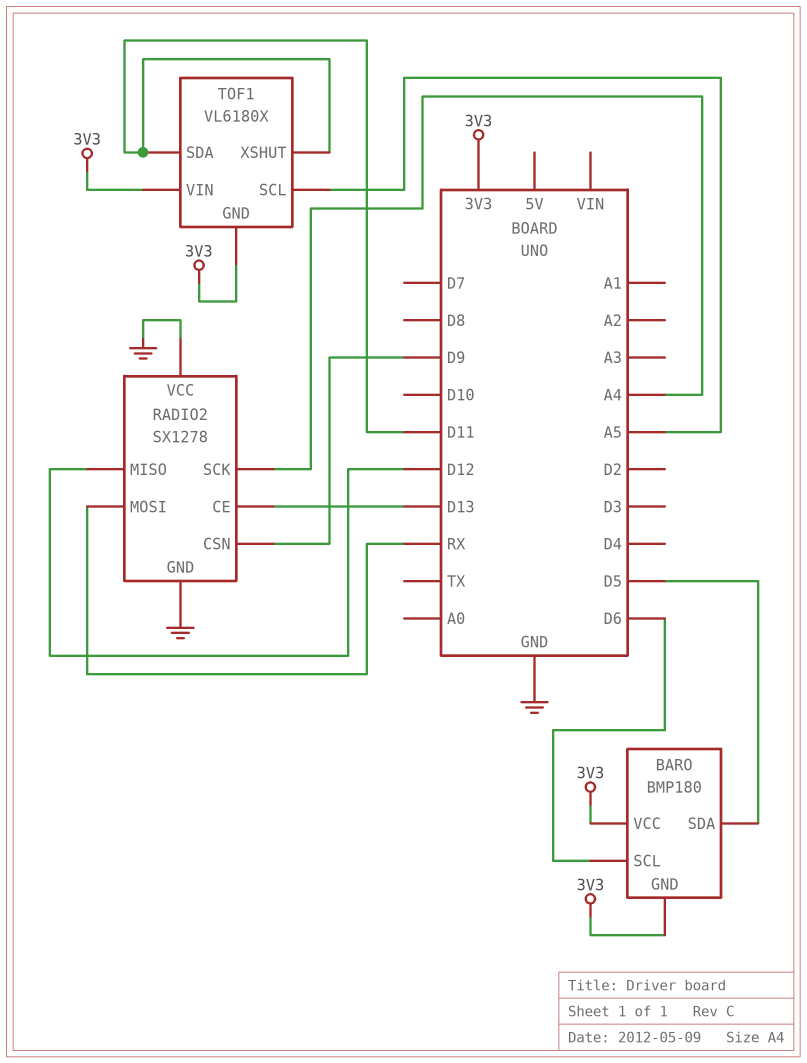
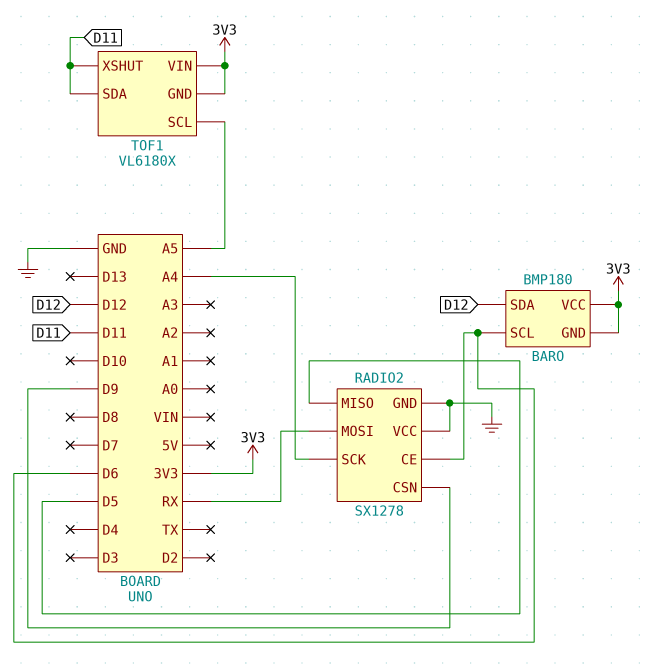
BARO pin SDA: D5 -> D12
RADIO2 pin CE: D13 -> D6
RADIO2 pin MISO: D12 -> D5

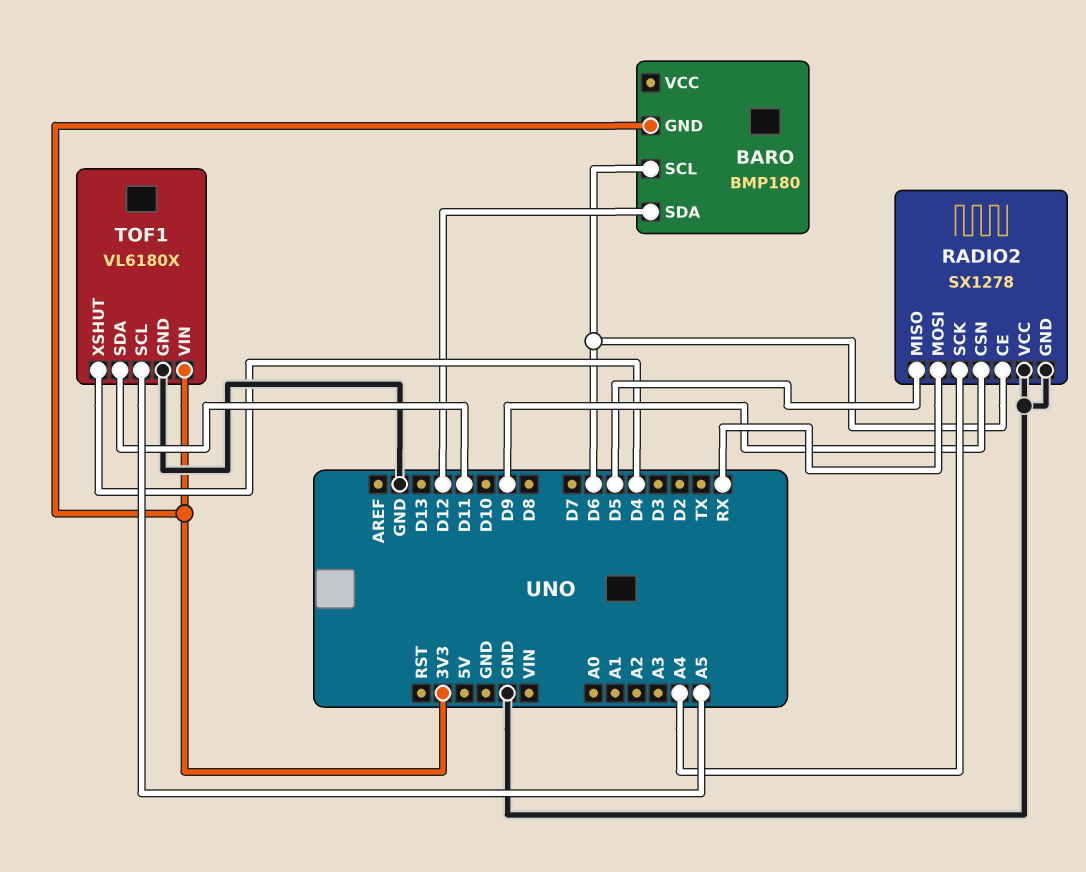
BARO pin VCC: 3V3 -> none
TOF1 pin GND: 3V3 -> GND
TOF1 pin XSHUT: D11 -> D4

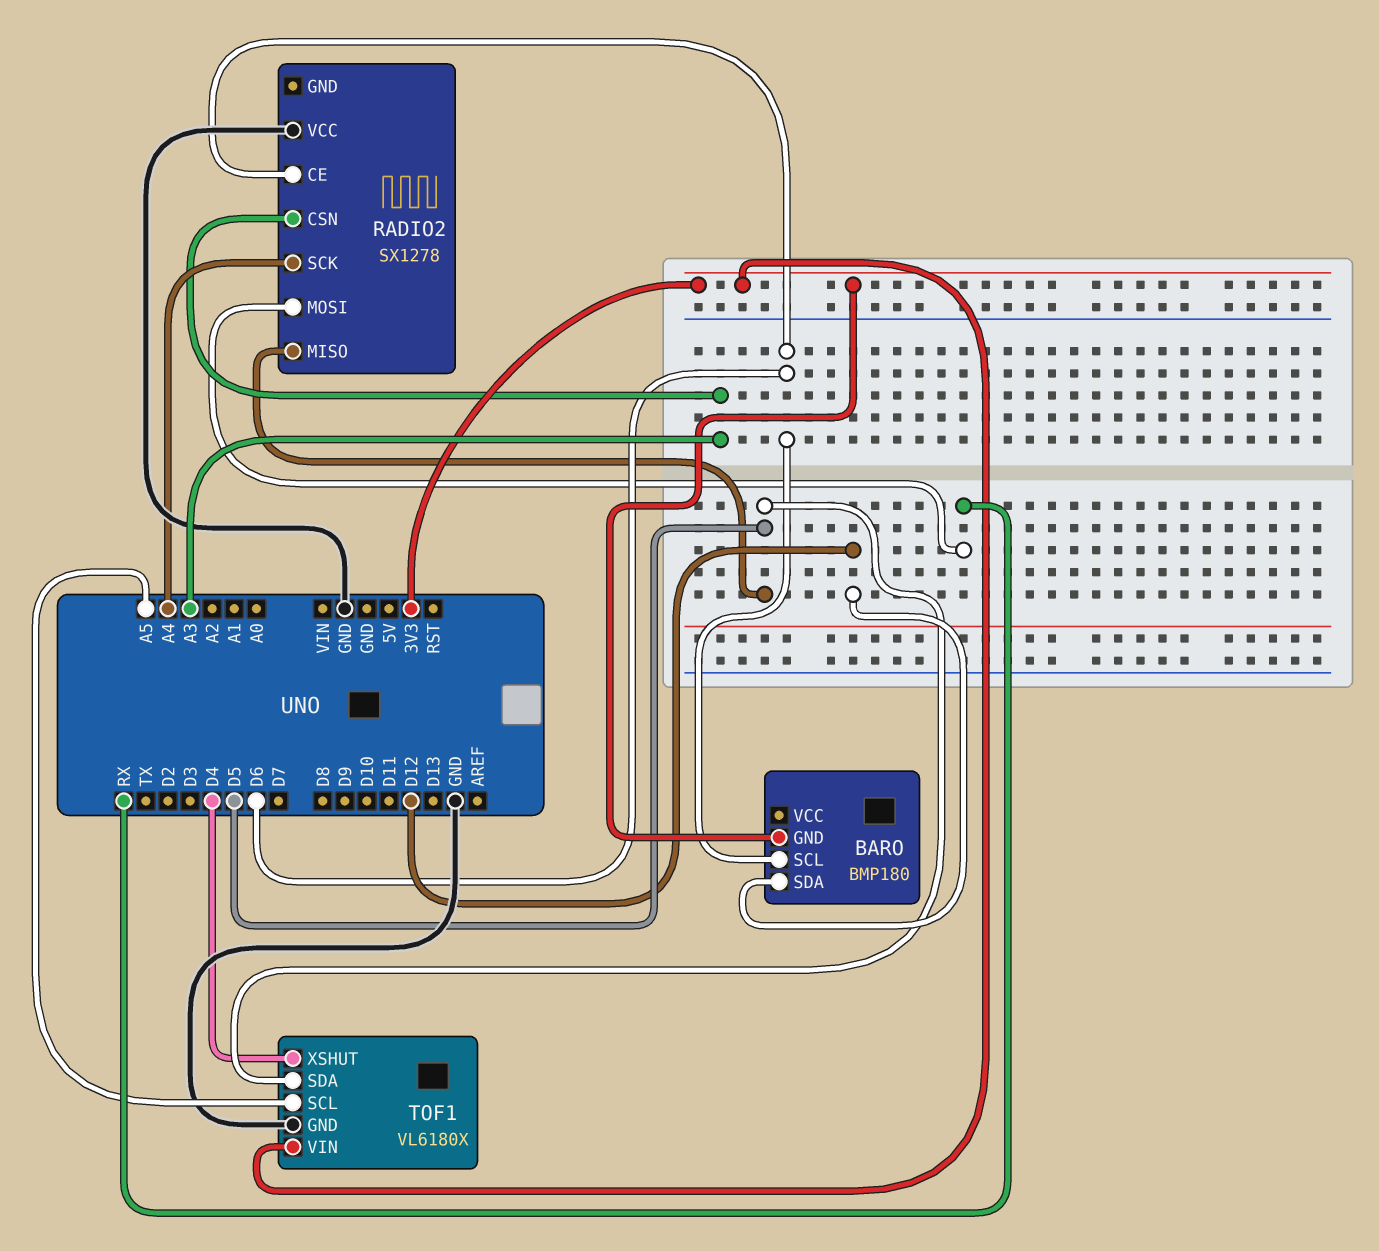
RADIO2 pin CSN: D9 -> A3
RADIO2 pin GND: GND -> none
TOF1 pin SDA: D11 -> D5

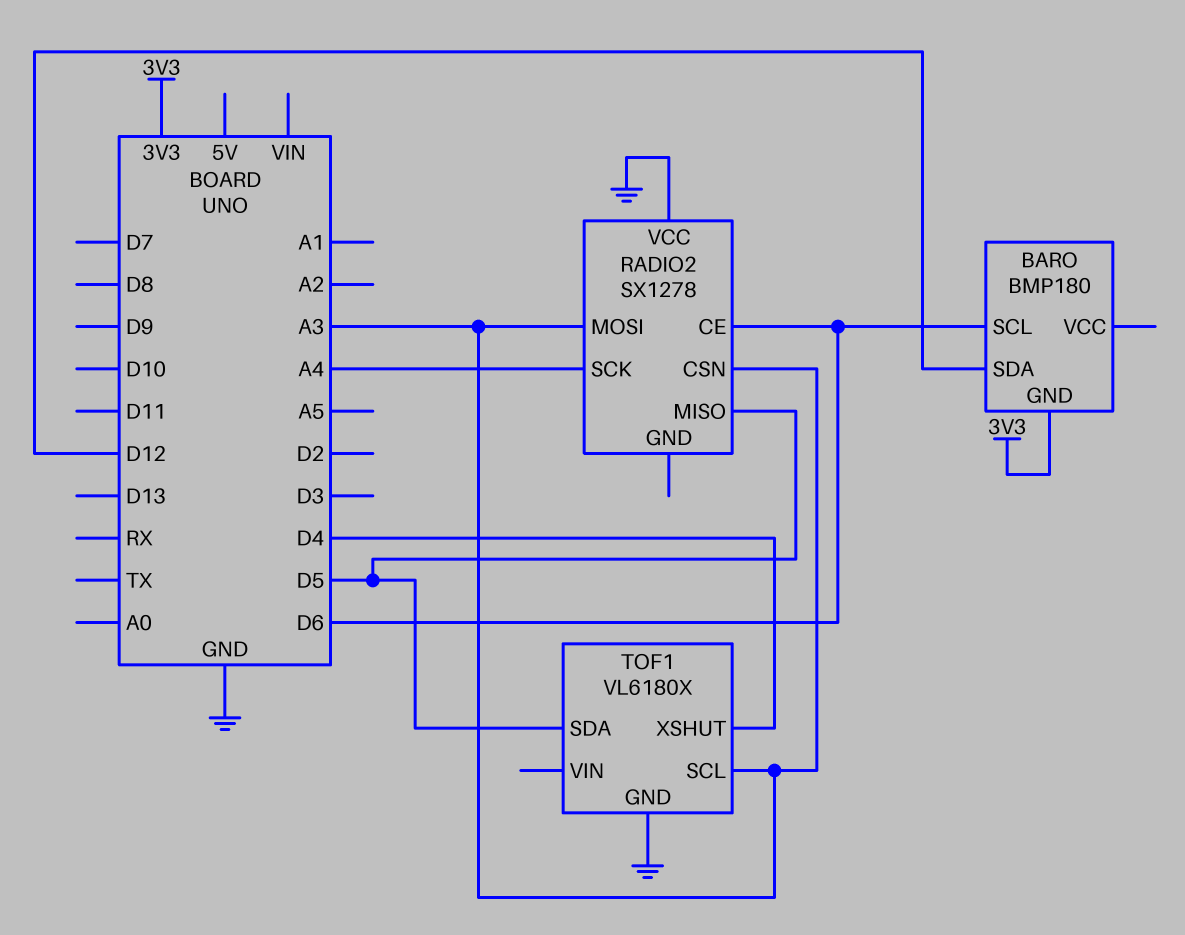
RADIO2 pin MOSI: RX -> A3
TOF1 pin SCL: A5 -> A3
TOF1 pin VIN: 3V3 -> none

